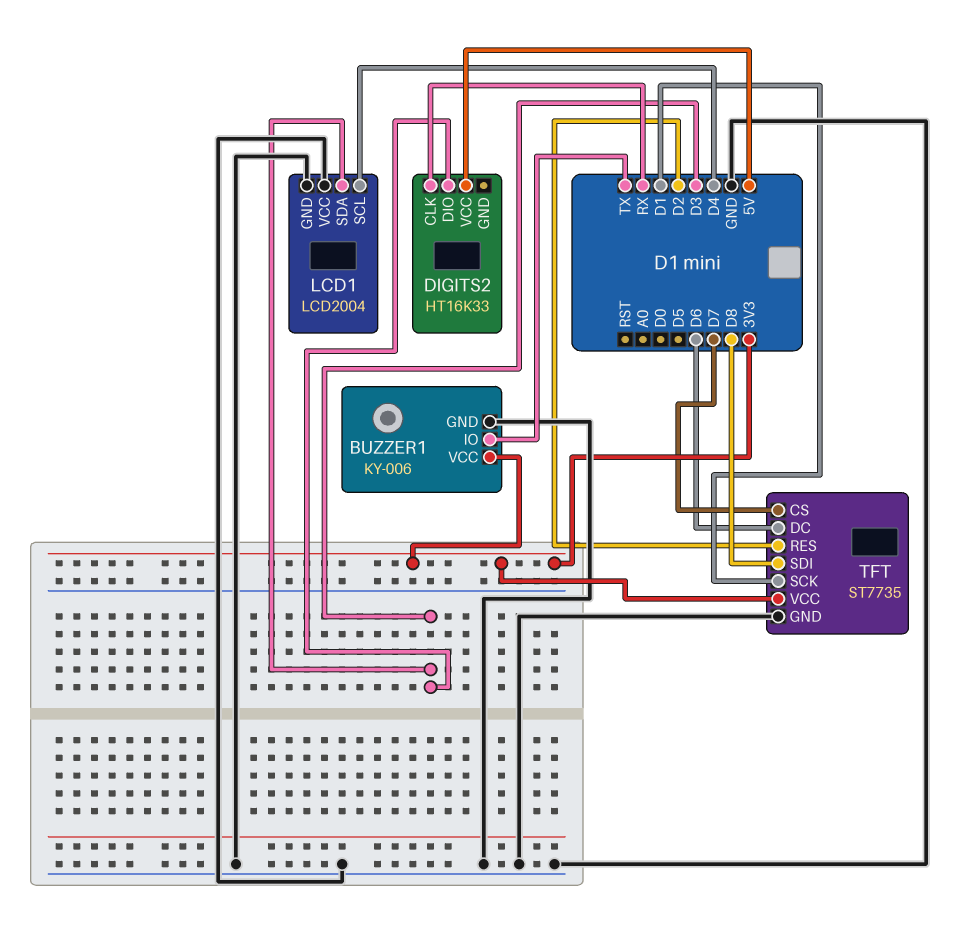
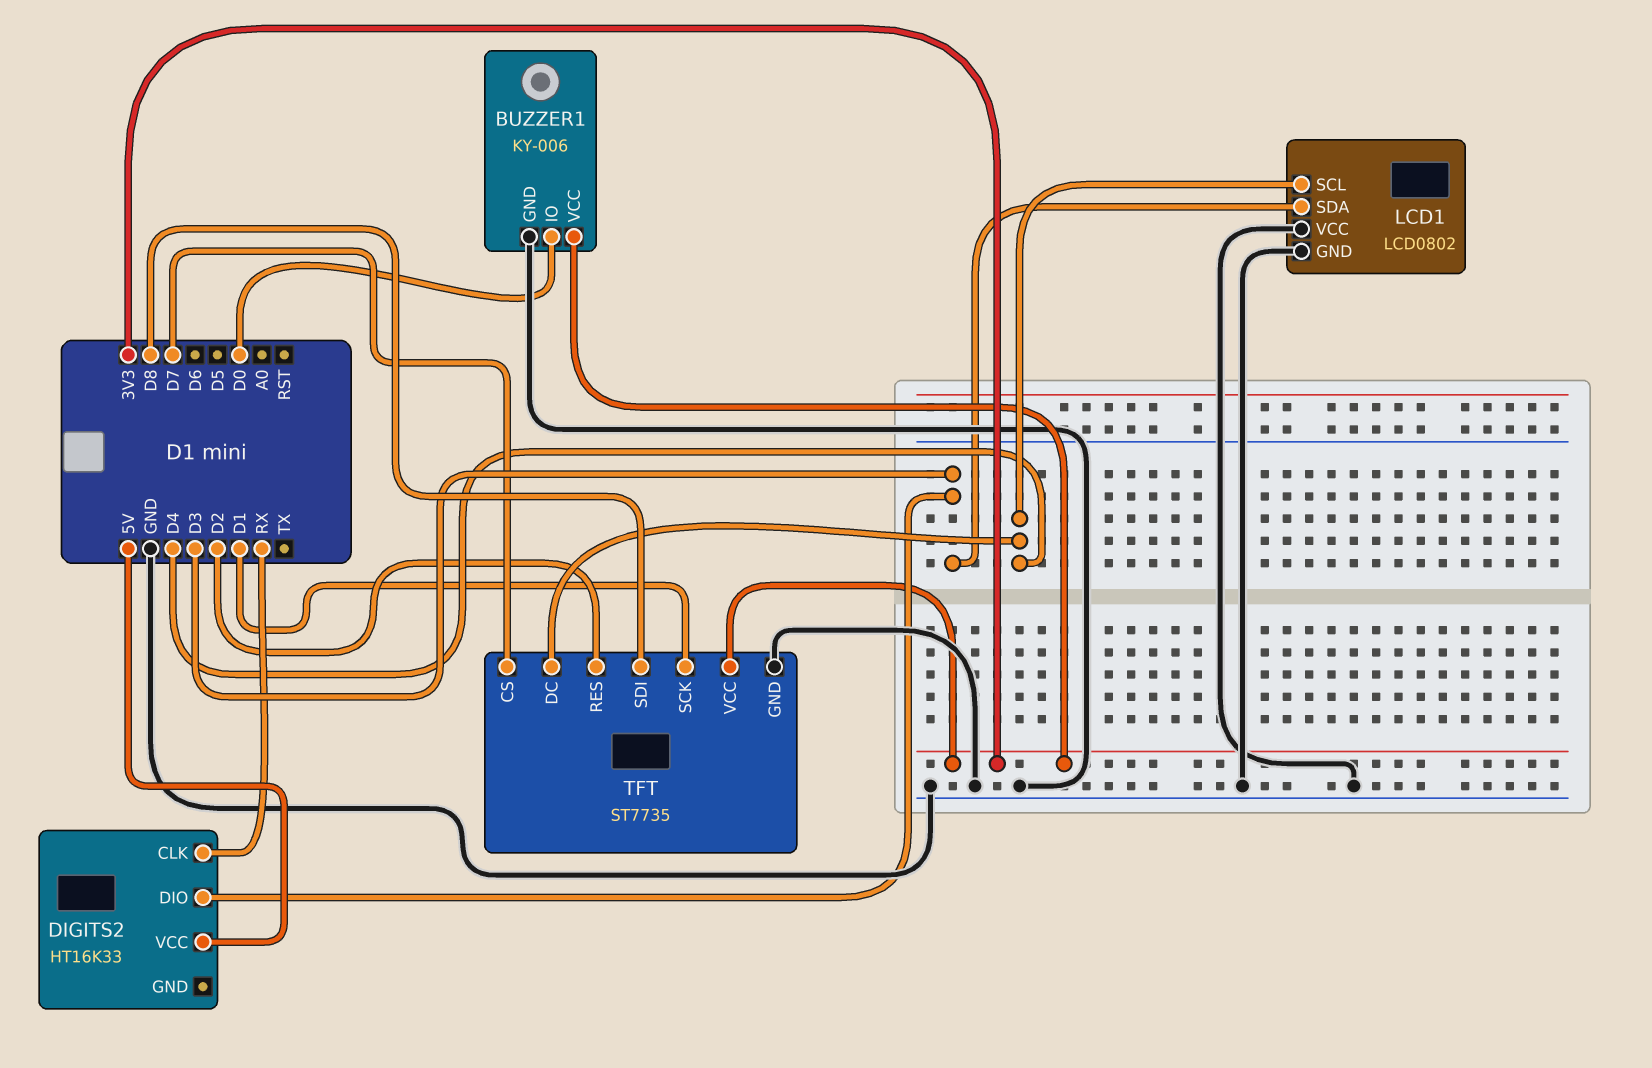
BUZZER1 pin IO: TX -> D0
LCD1: LCD2004 -> LCD0802
TFT pin DC: D6 -> D4

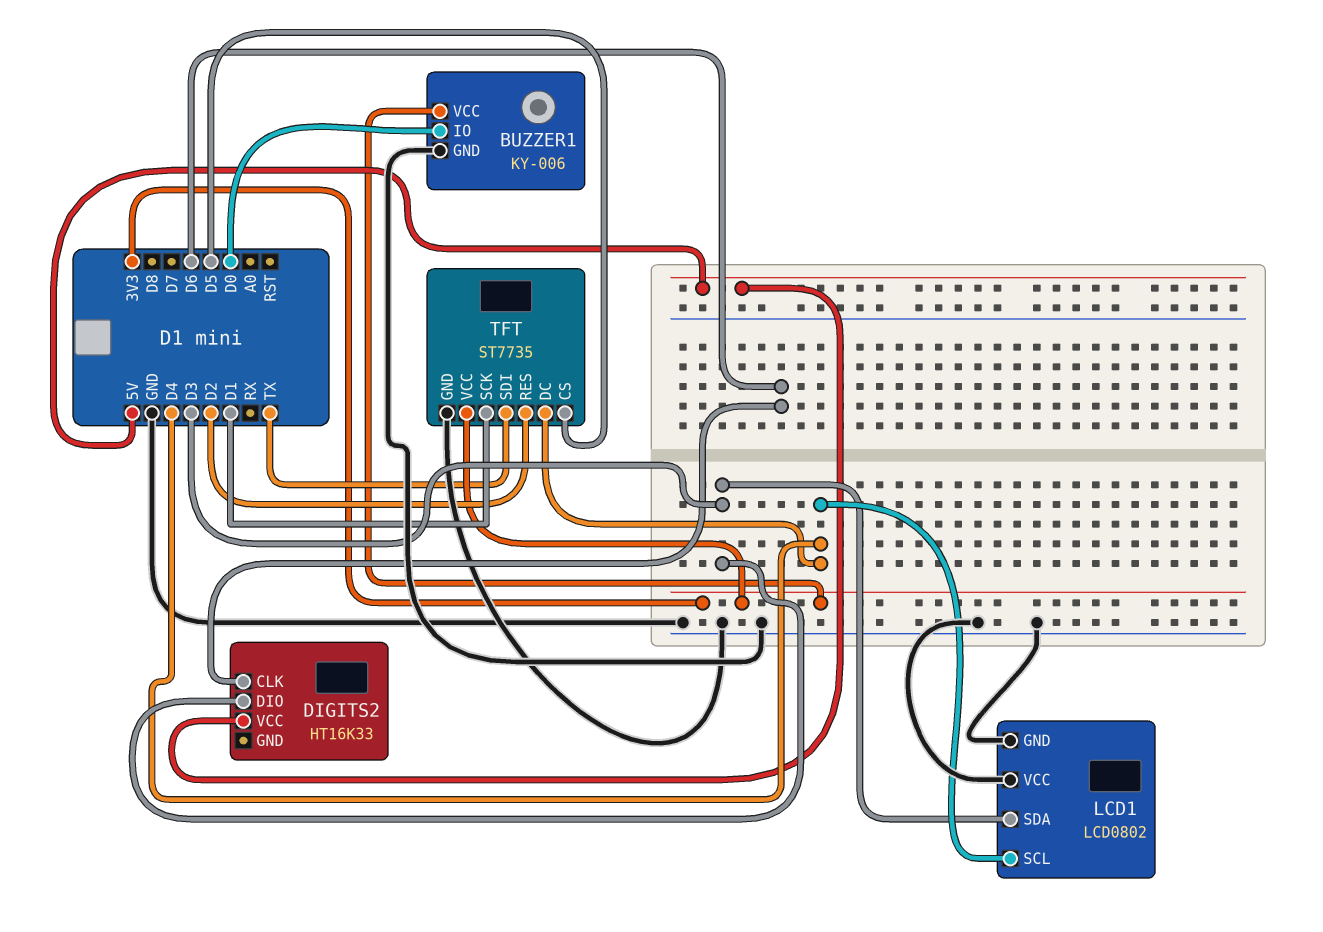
DIGITS2 pin CLK: RX -> D6
TFT pin CS: D7 -> D5
TFT pin SDI: D8 -> TX

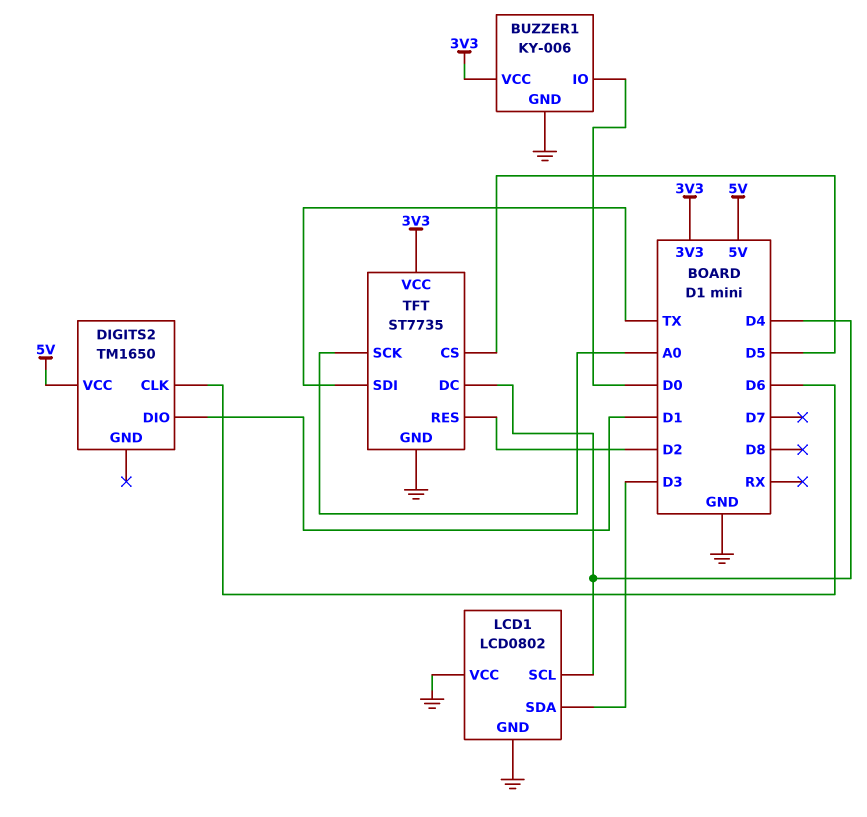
DIGITS2: HT16K33 -> TM1650
DIGITS2 pin DIO: D3 -> D1
TFT pin SCK: D1 -> A0

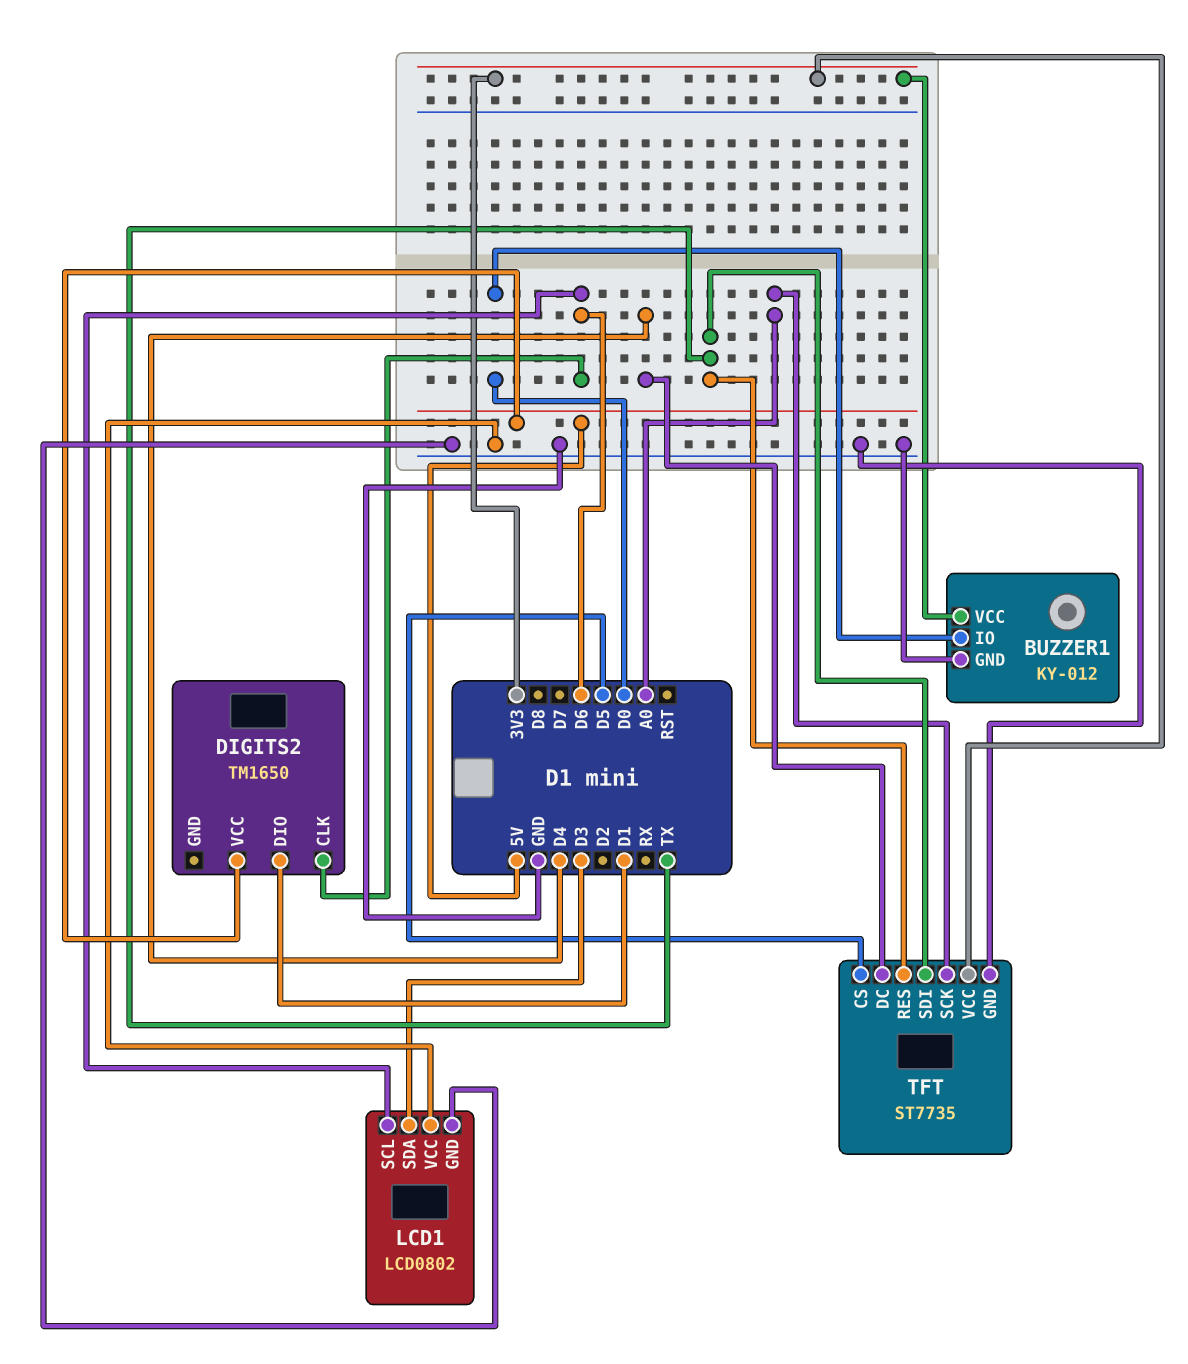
BUZZER1: KY-006 -> KY-012
LCD1 pin SCL: D4 -> D6
TFT pin RES: D2 -> TX

